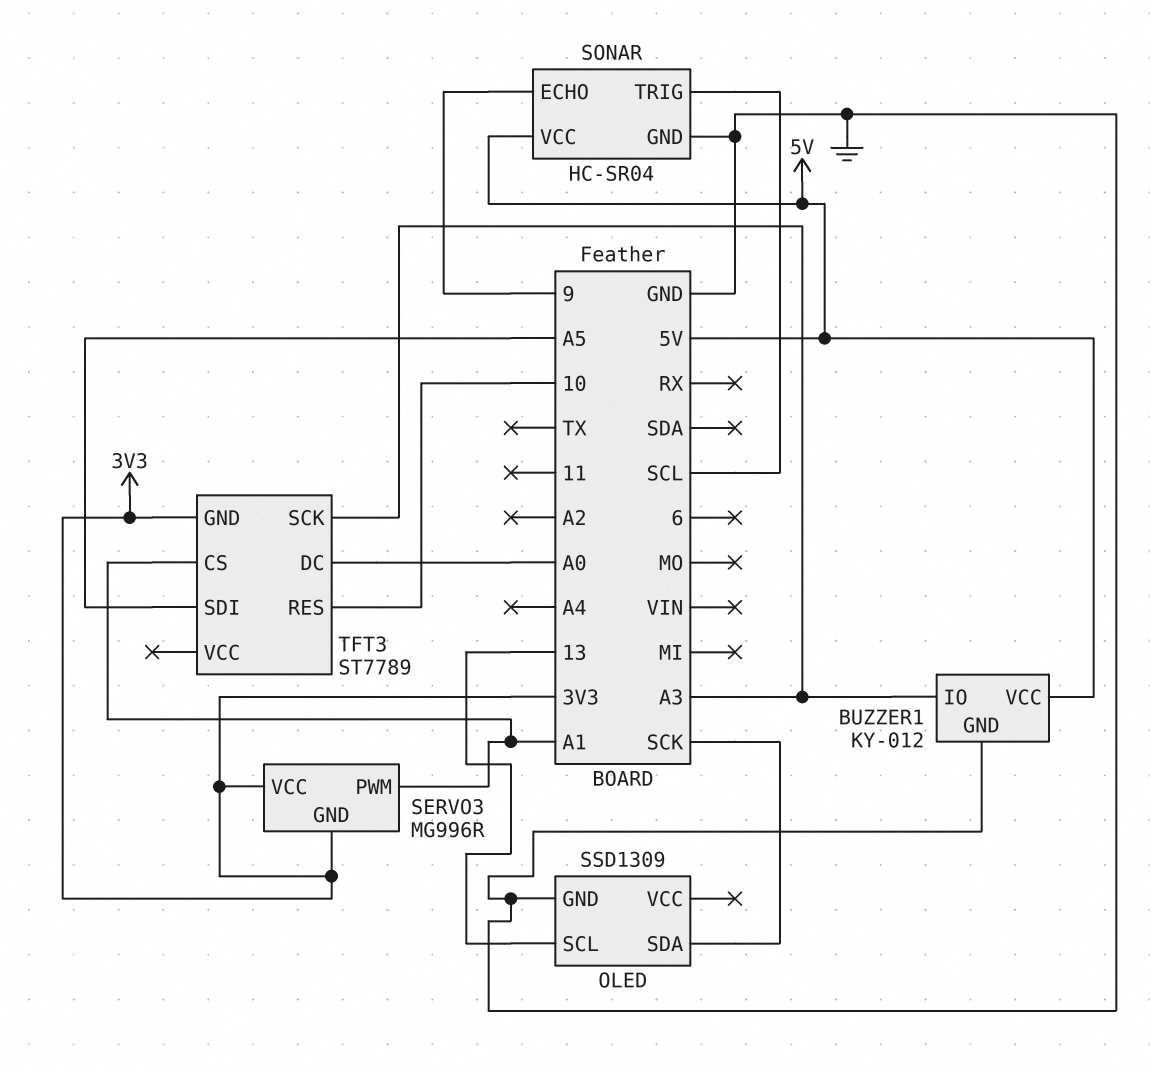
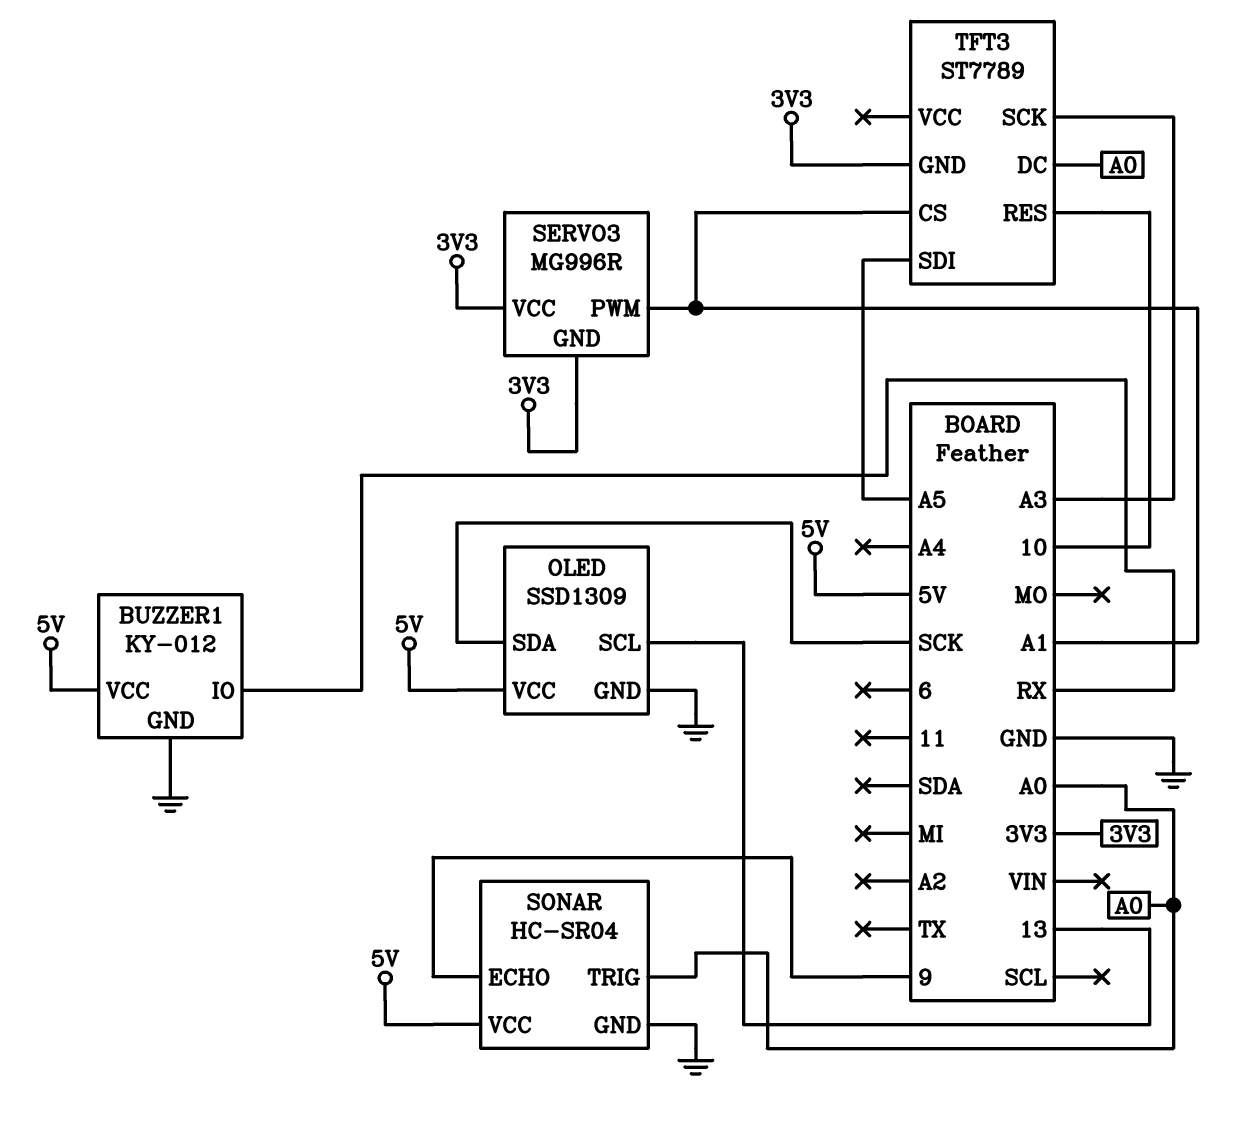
BUZZER1 pin IO: A3 -> RX
OLED pin VCC: none -> 5V
SONAR pin TRIG: SCL -> A0

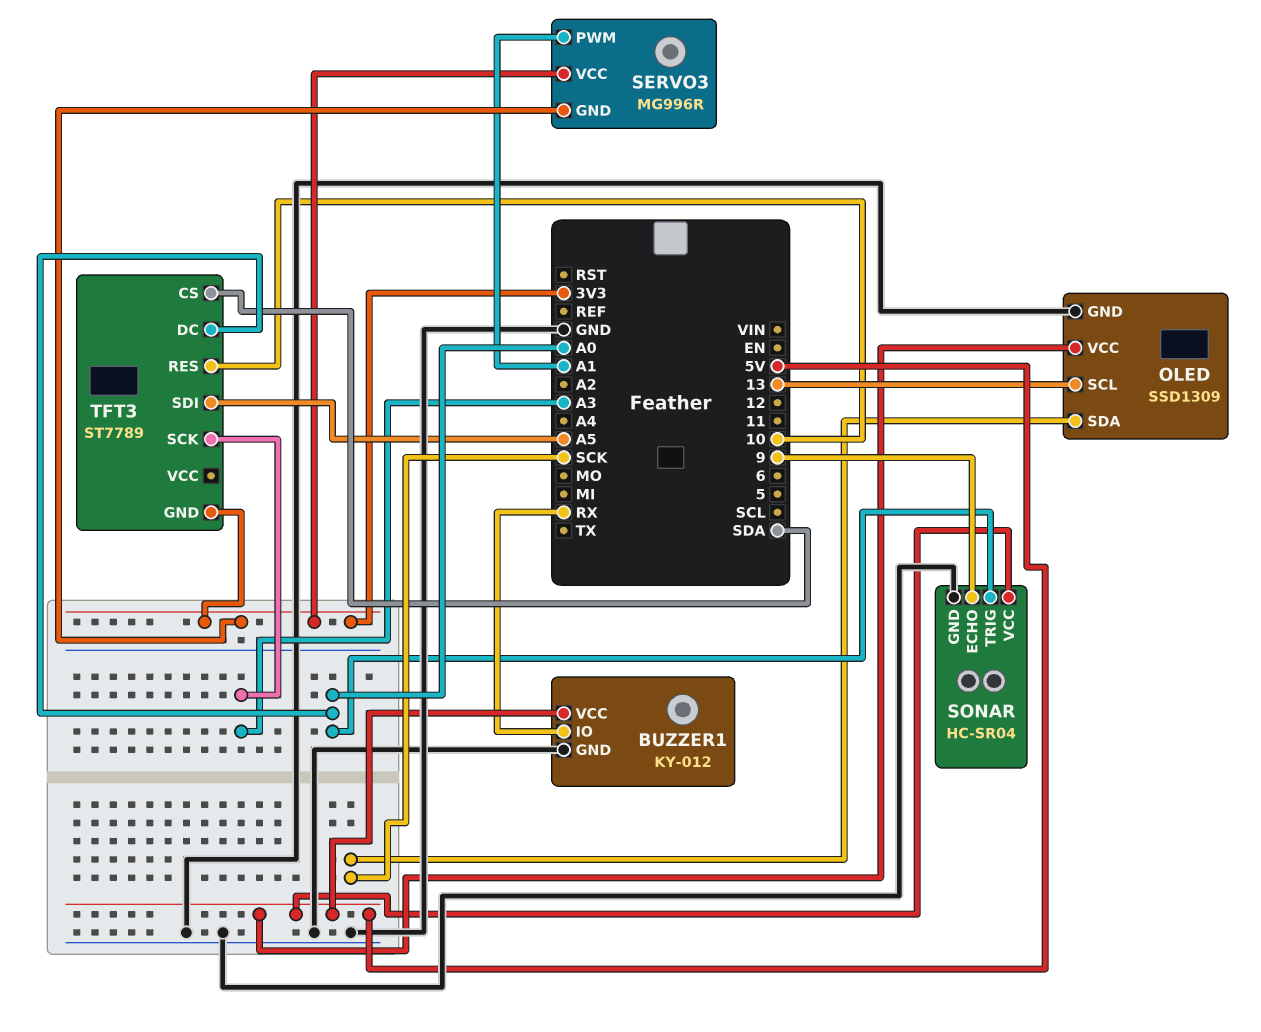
TFT3 pin CS: A1 -> SDA

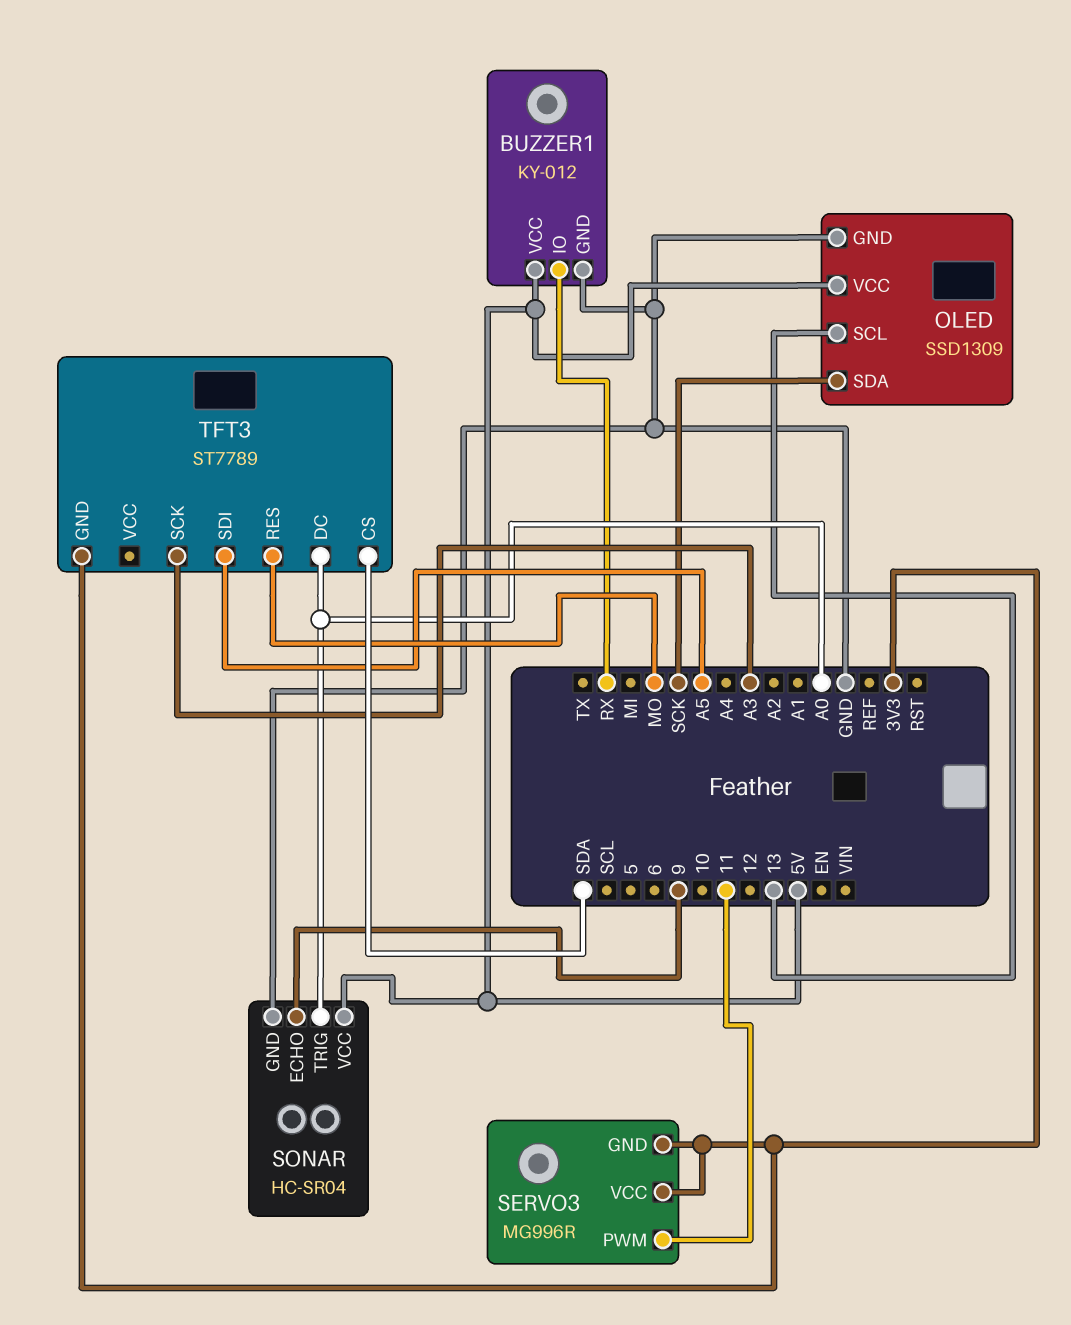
SERVO3 pin PWM: A1 -> 11
TFT3 pin RES: 10 -> MO

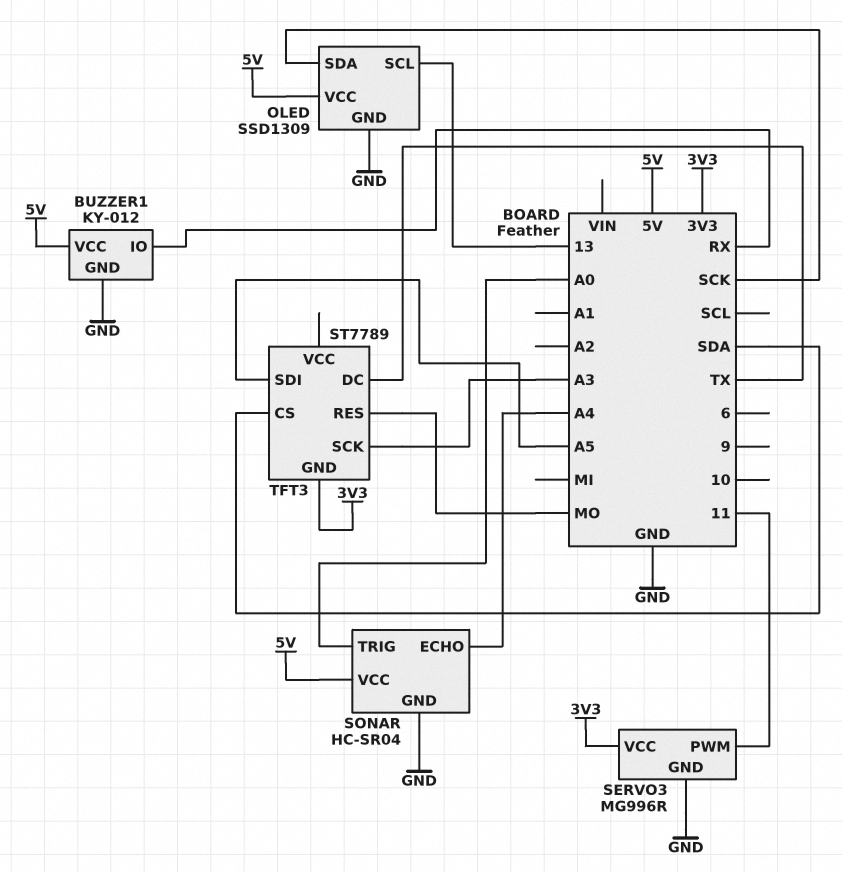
SERVO3 pin GND: 3V3 -> GND
SONAR pin ECHO: 9 -> A4
TFT3 pin DC: A0 -> TX

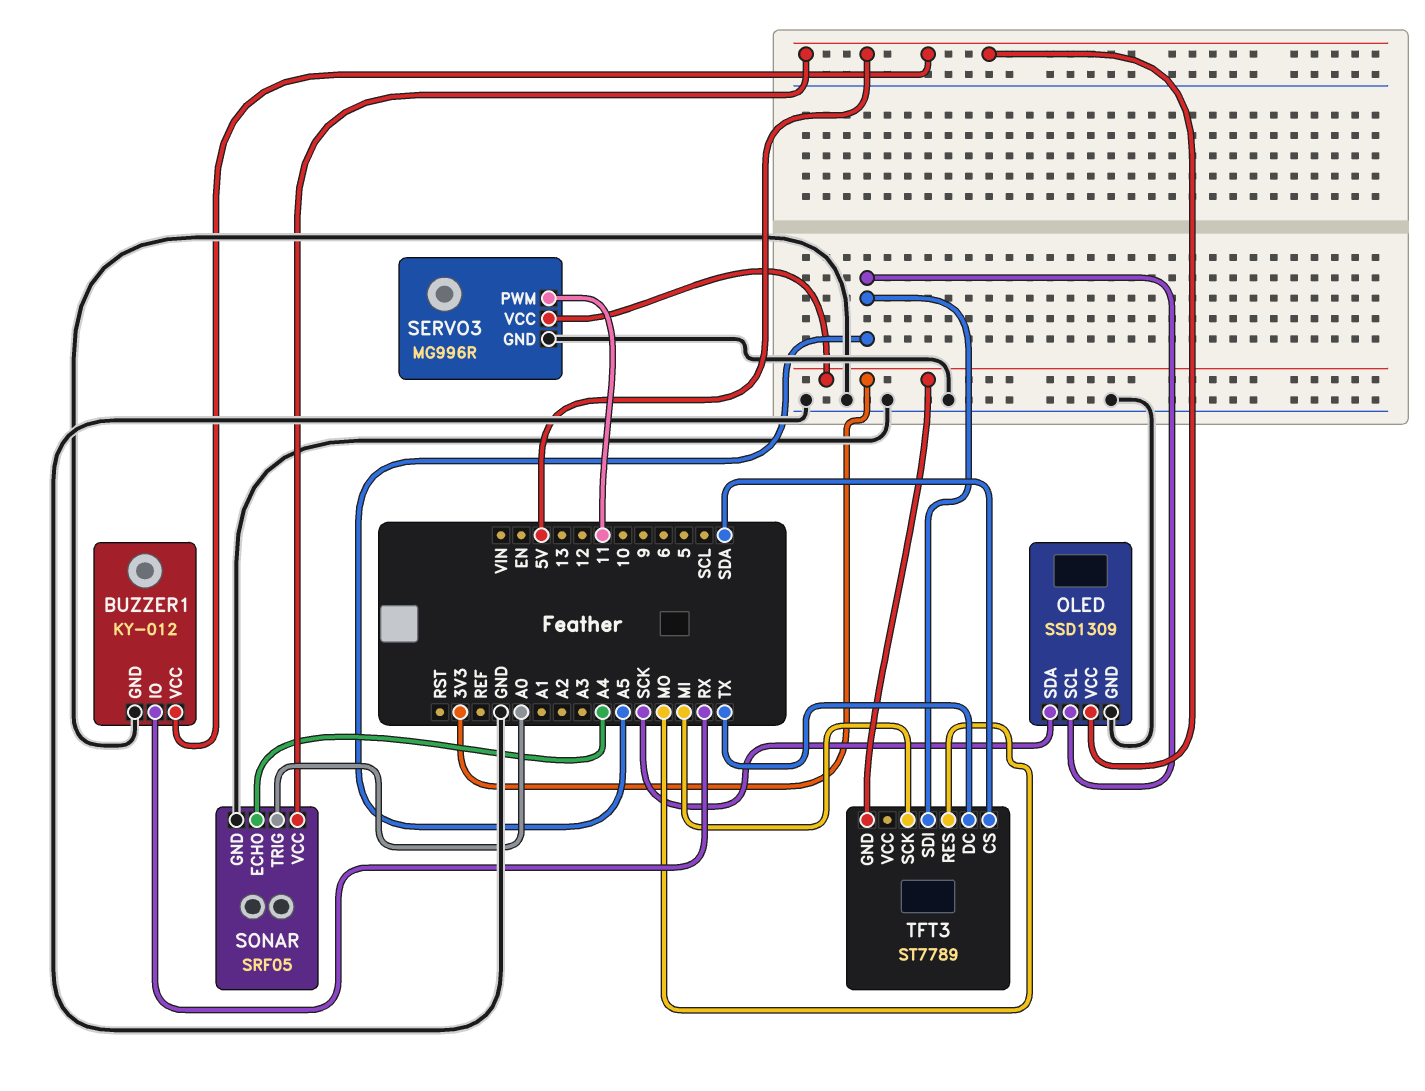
OLED pin SCL: 13 -> A5
SONAR: HC-SR04 -> SRF05
TFT3 pin SCK: A3 -> MI

